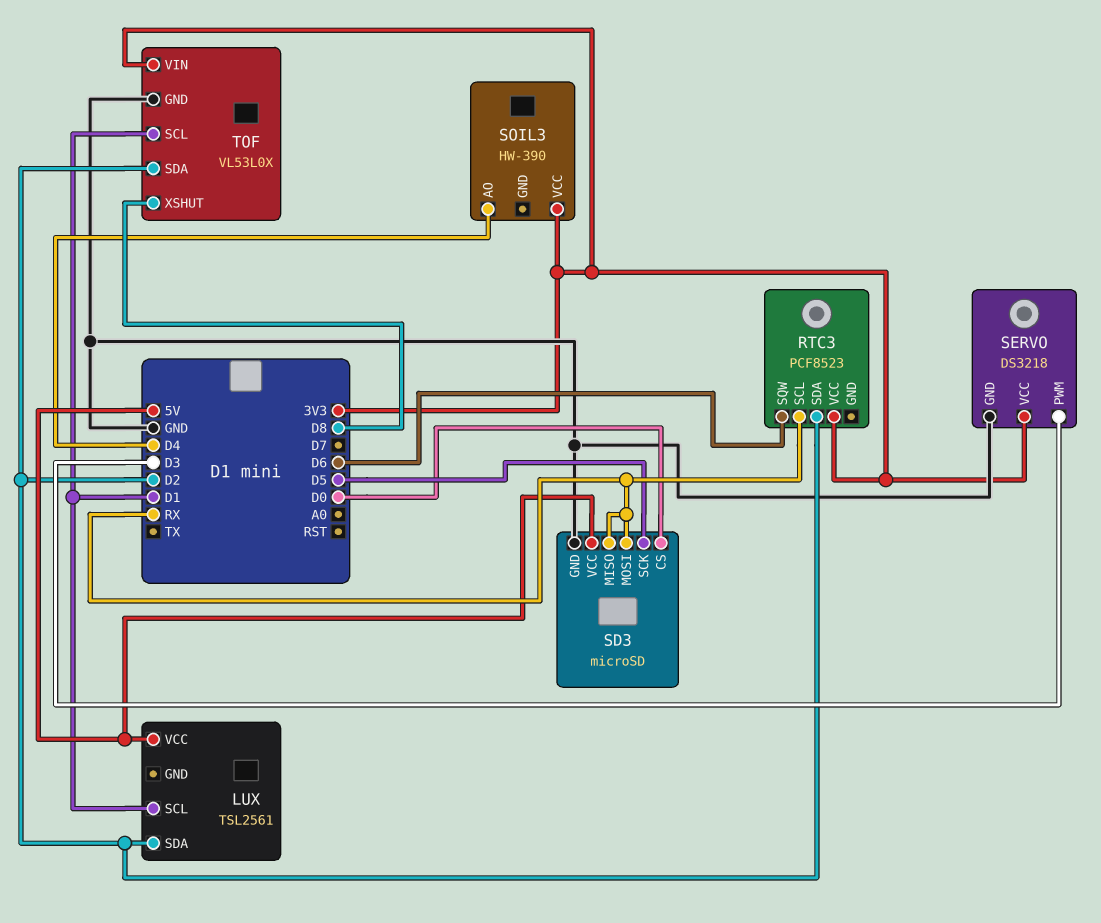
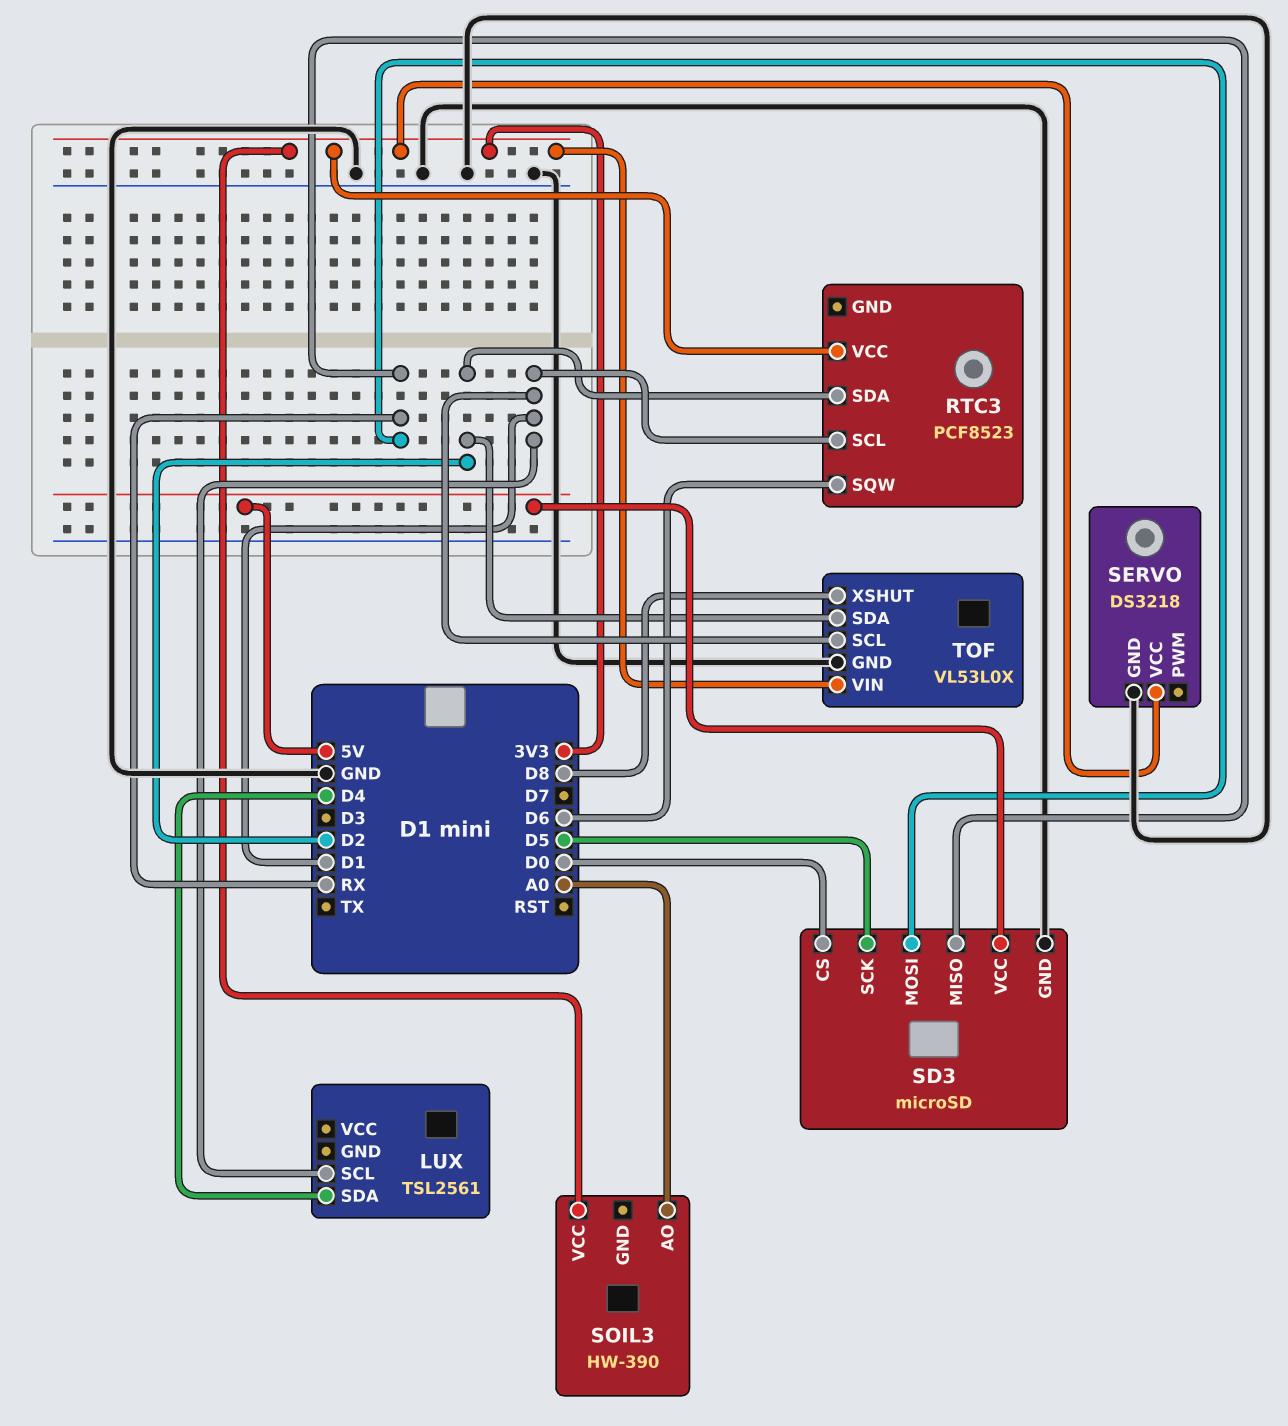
LUX pin SDA: D2 -> D4
LUX pin VCC: 5V -> none
RTC3 pin SCL: RX -> D1
SERVO pin PWM: D3 -> none
SOIL3 pin AO: D4 -> A0

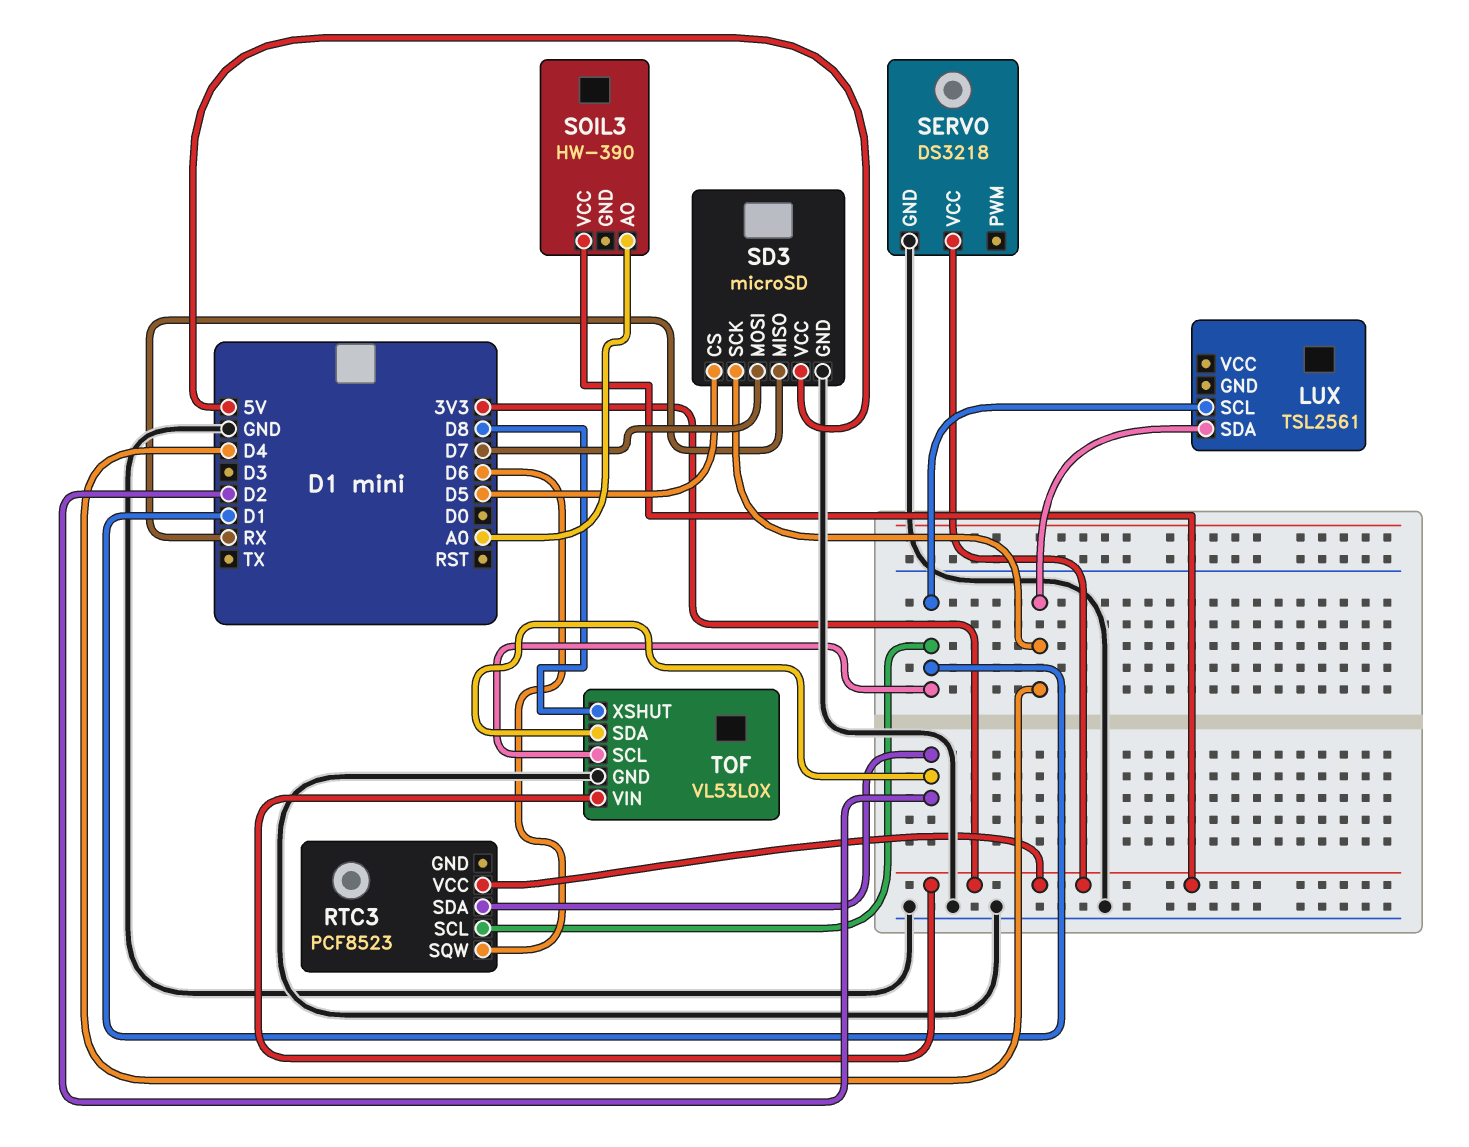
SD3 pin CS: D0 -> D5
SD3 pin MOSI: RX -> D7
SD3 pin SCK: D5 -> D4

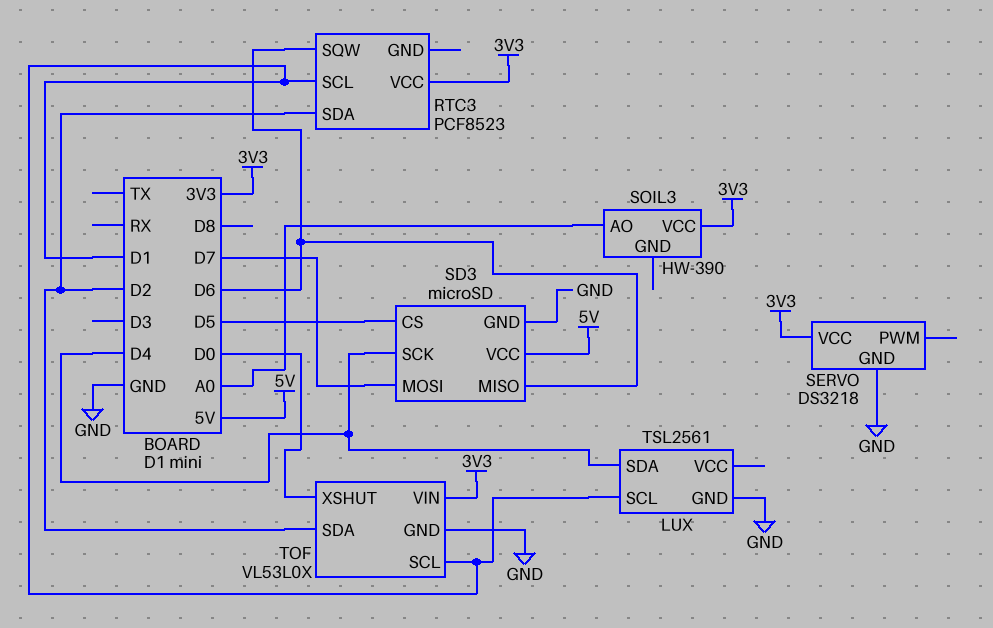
LUX pin GND: none -> GND
SD3 pin MISO: RX -> D6
TOF pin XSHUT: D8 -> D0

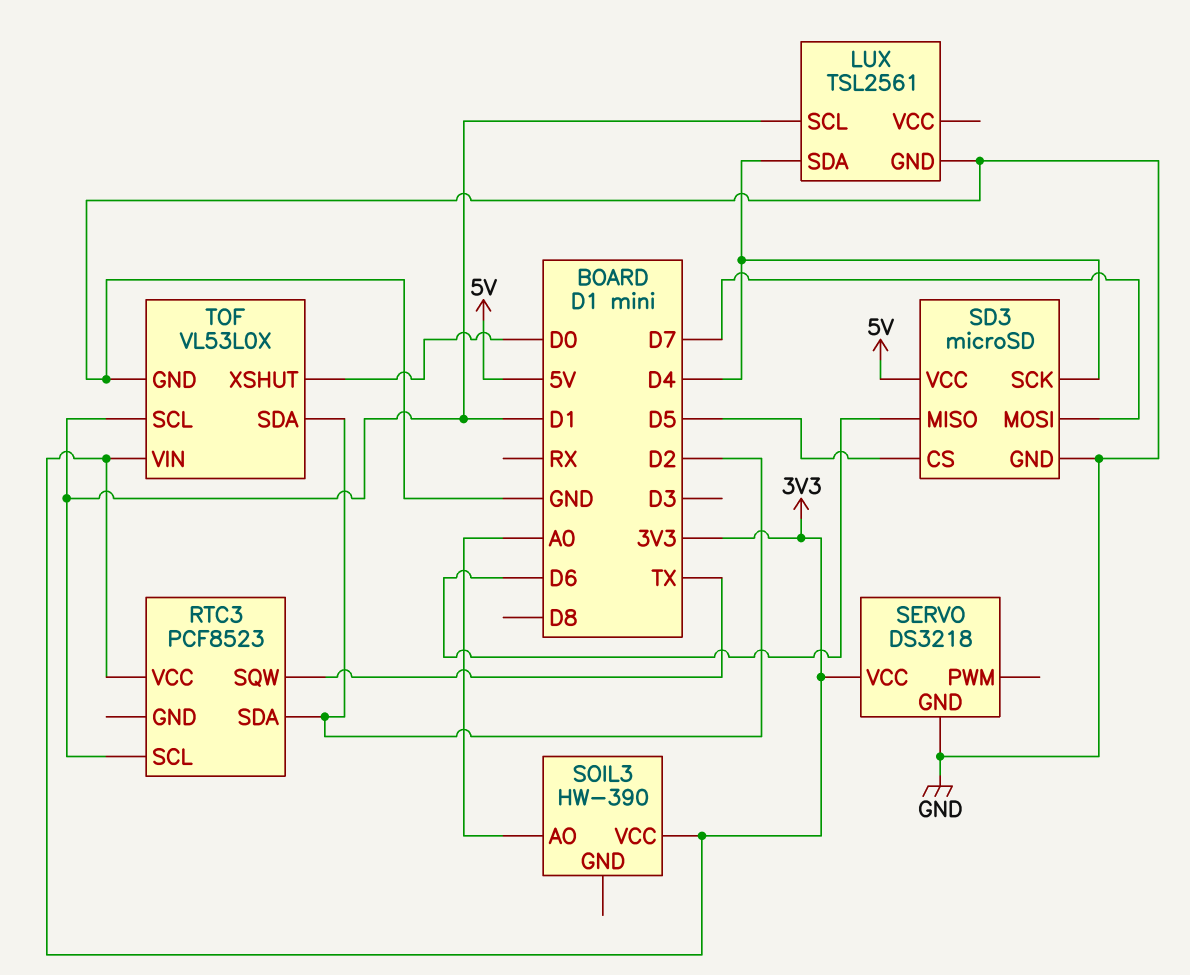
RTC3 pin SQW: D6 -> TX

